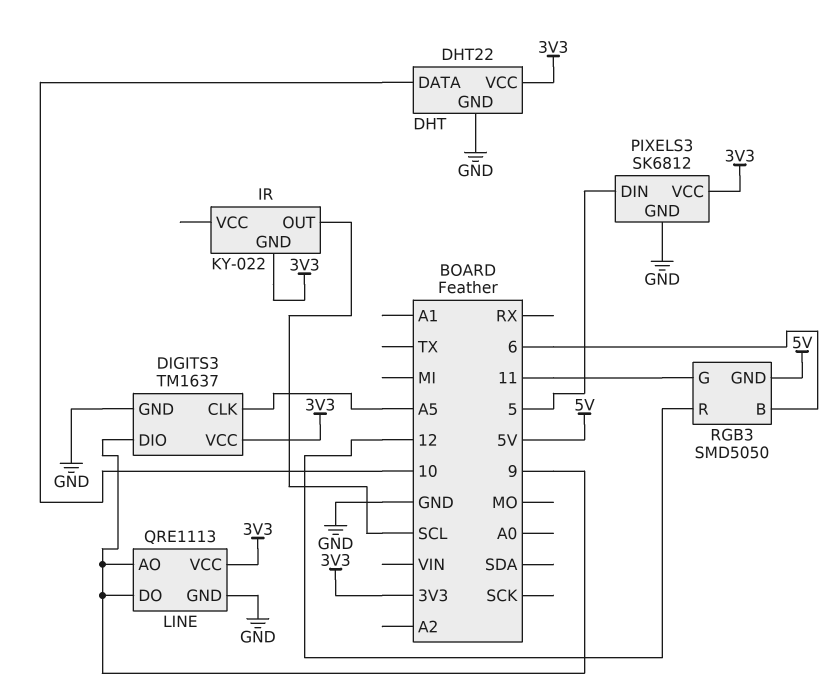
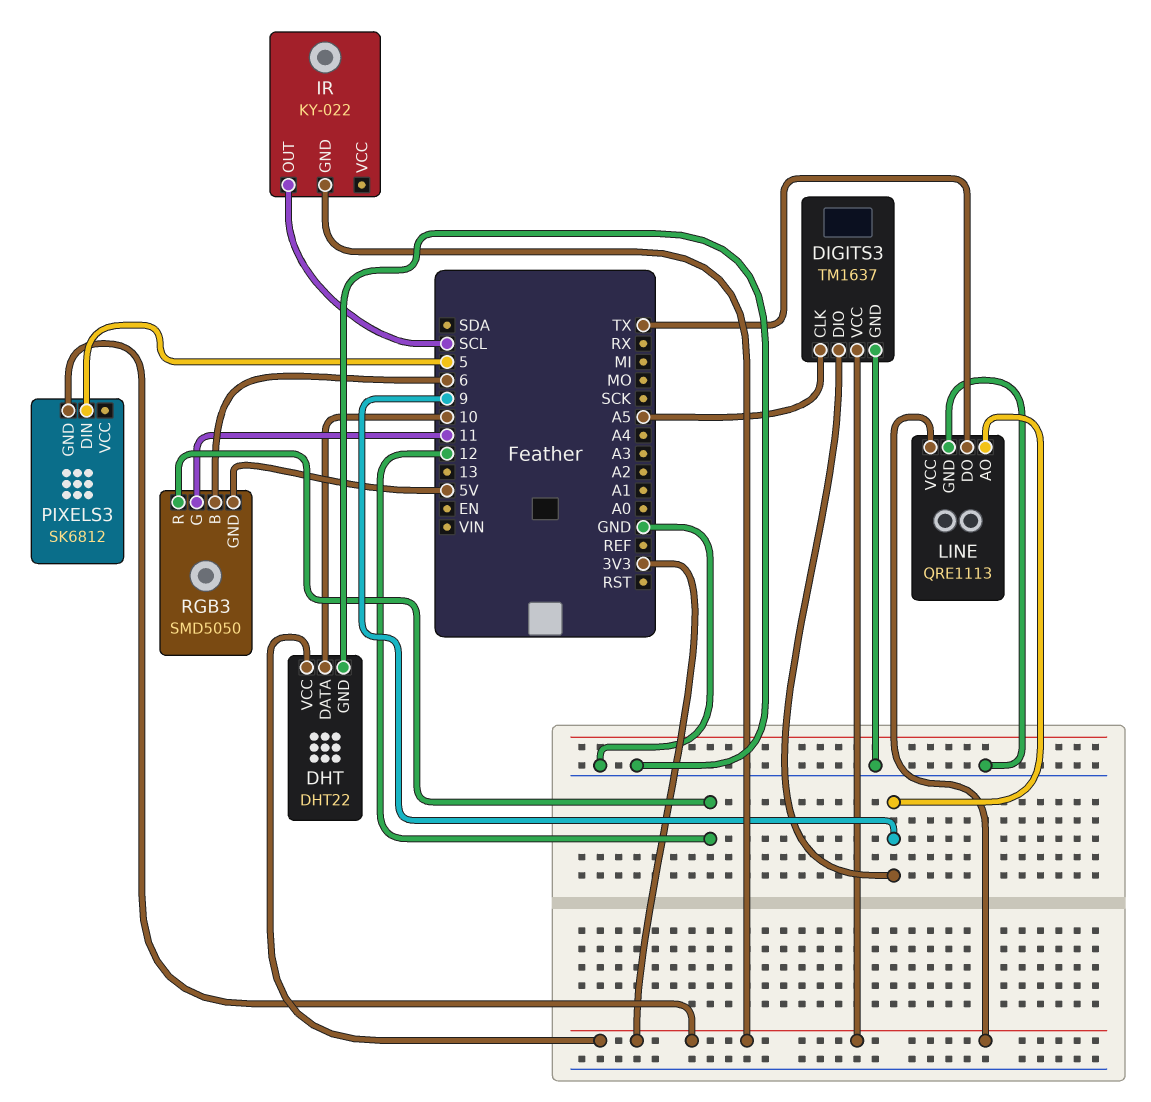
LINE pin DO: 9 -> TX
PIXELS3 pin GND: GND -> 3V3
PIXELS3 pin VCC: 3V3 -> none

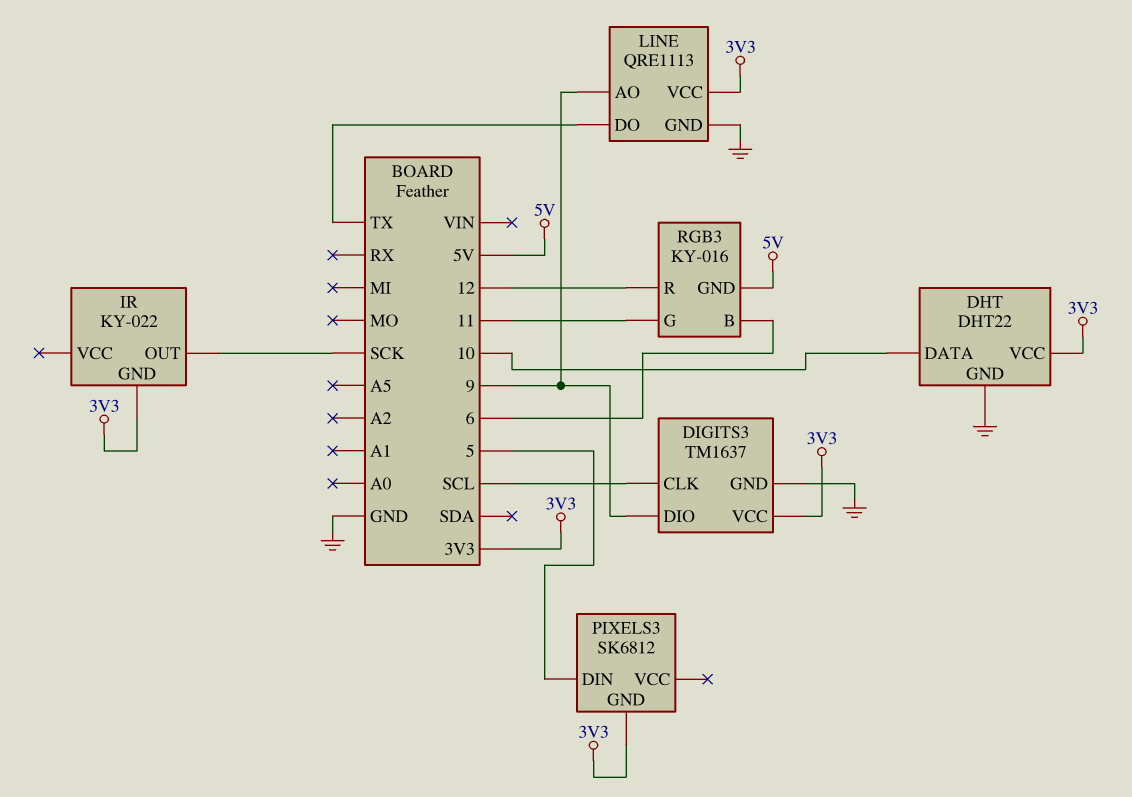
DIGITS3 pin CLK: A5 -> SCL
IR pin OUT: SCL -> SCK
RGB3: SMD5050 -> KY-016

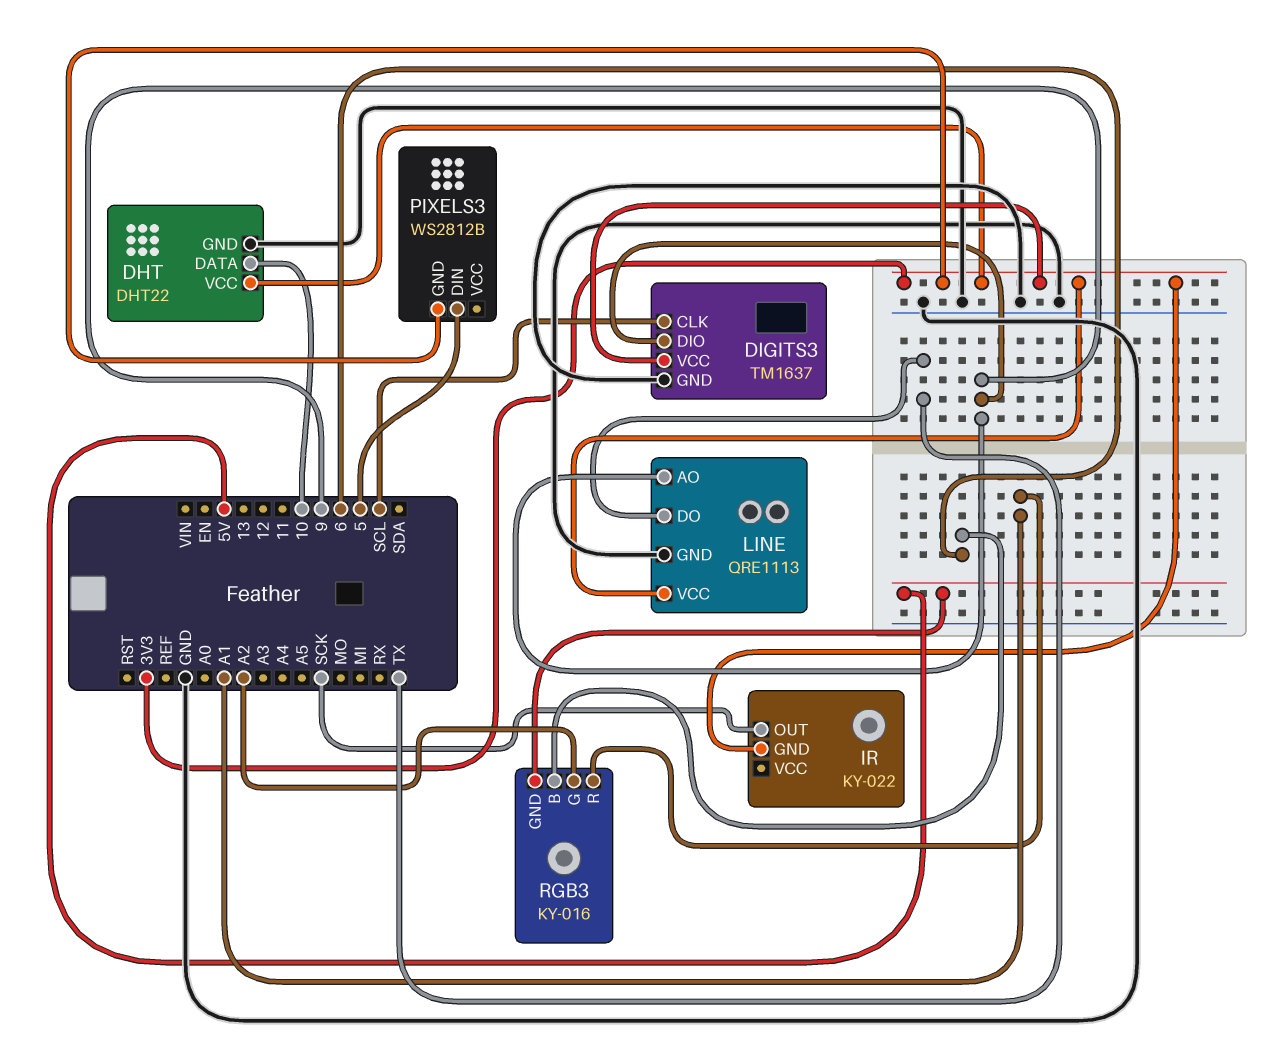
PIXELS3: SK6812 -> WS2812B
RGB3 pin G: 11 -> A2
RGB3 pin R: 12 -> A1

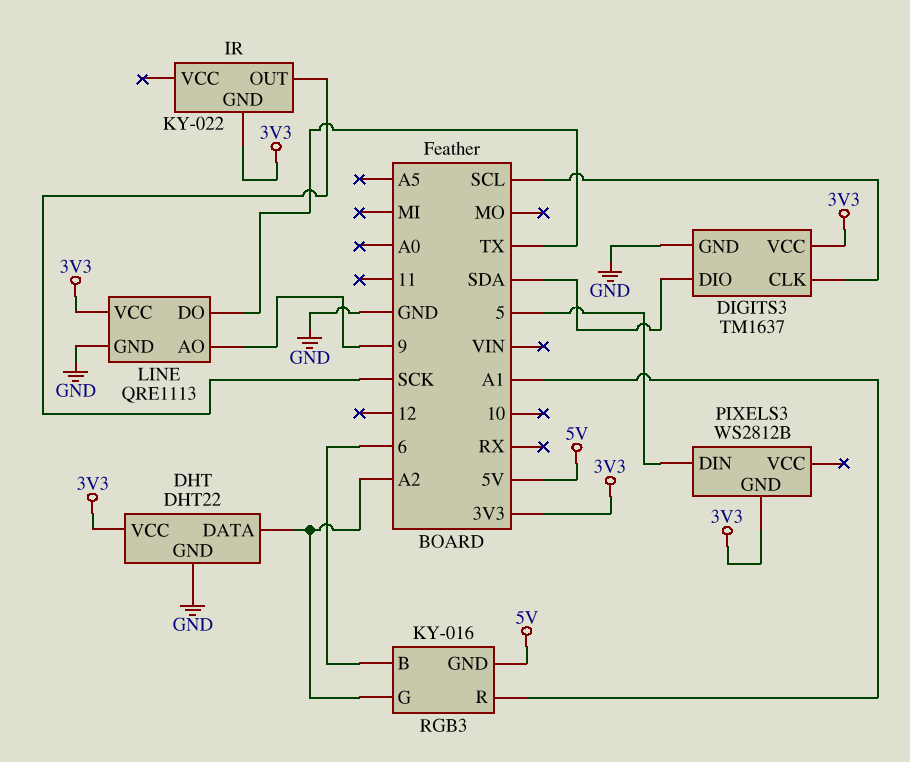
DHT pin DATA: 10 -> A2
DIGITS3 pin DIO: 9 -> SDA

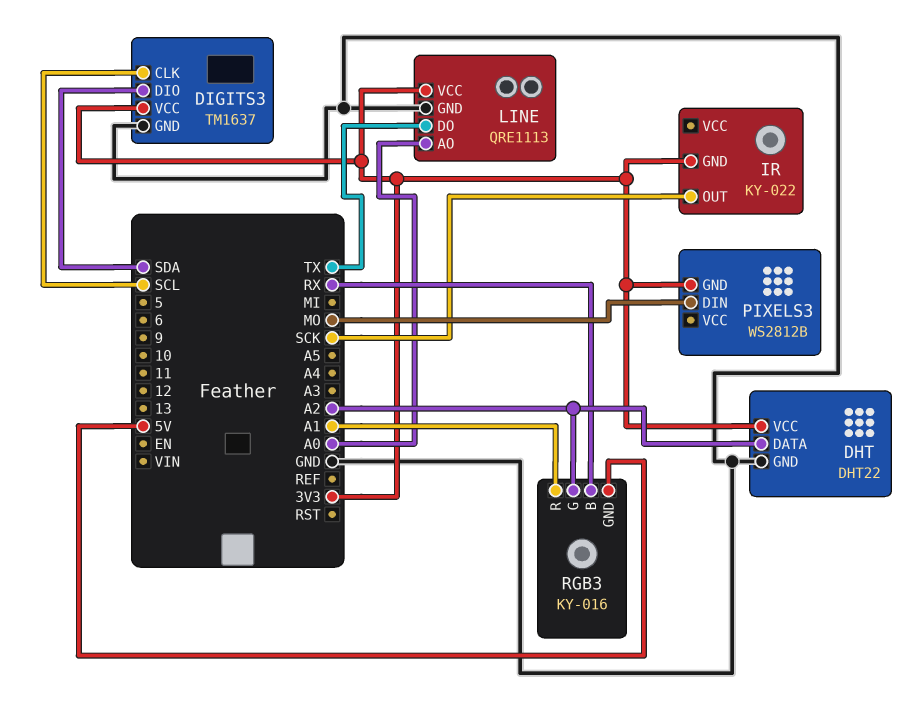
LINE pin AO: 9 -> A0
PIXELS3 pin DIN: 5 -> MO
RGB3 pin B: 6 -> RX

